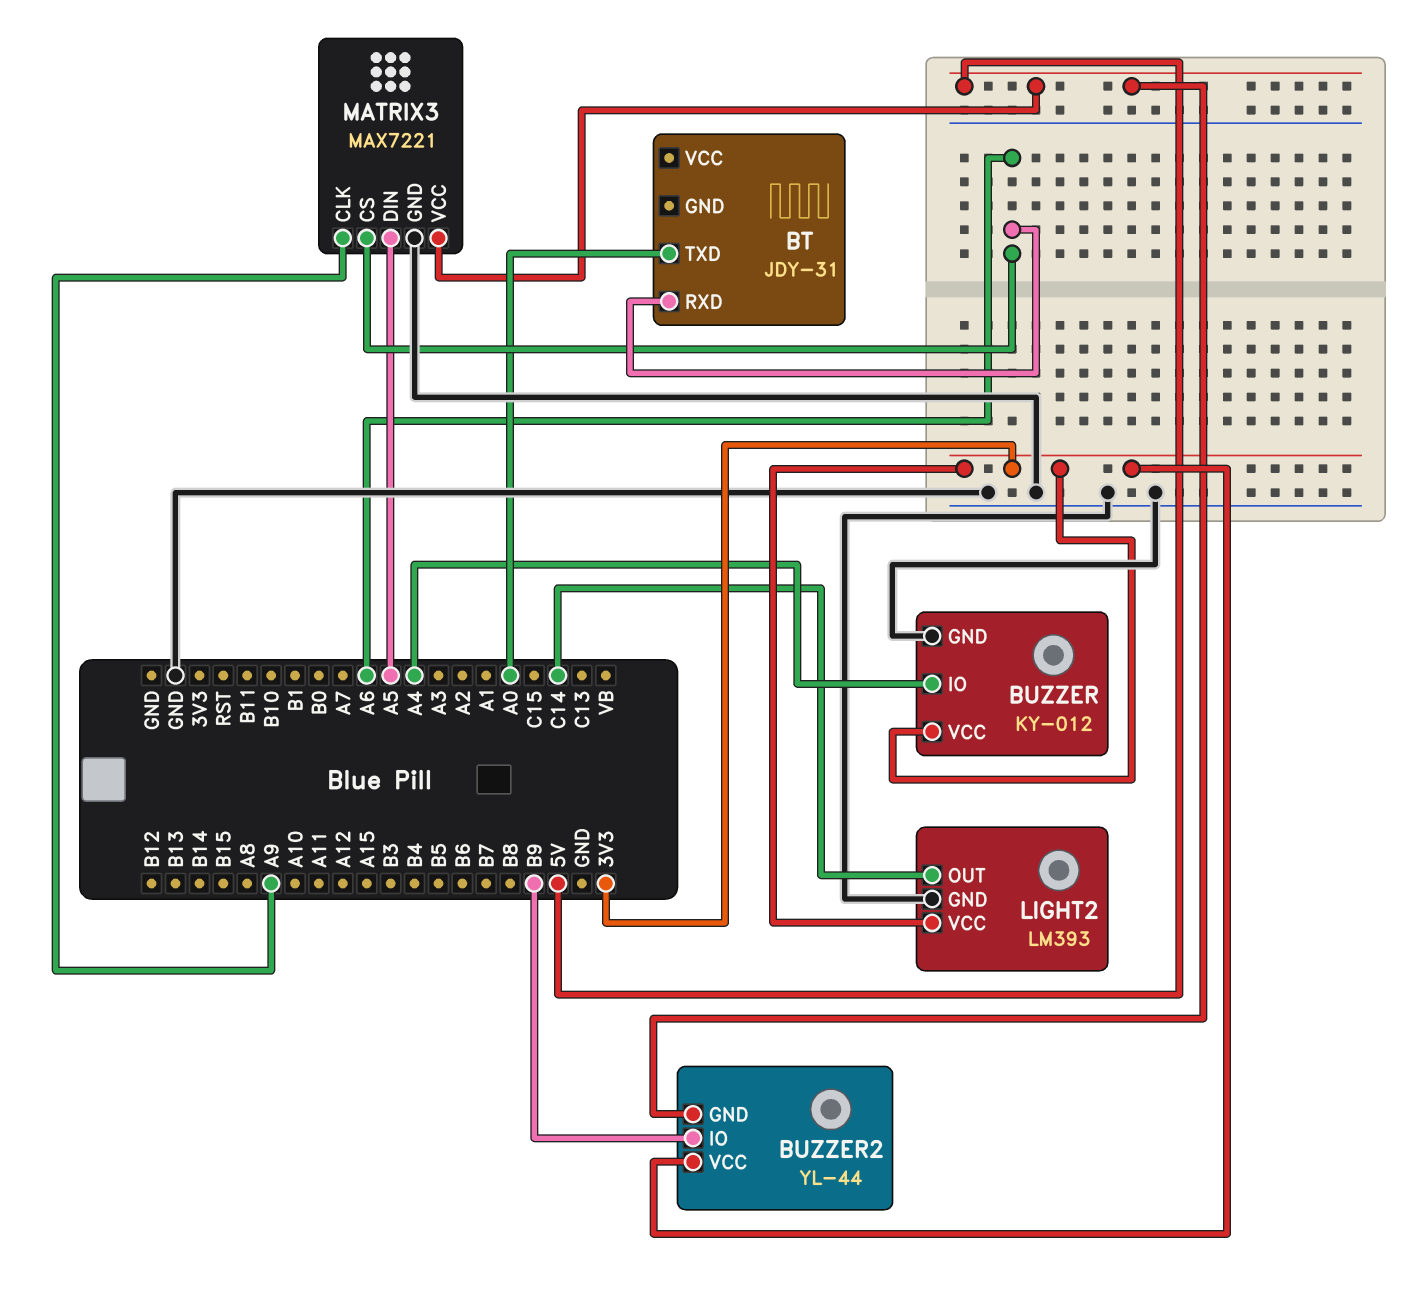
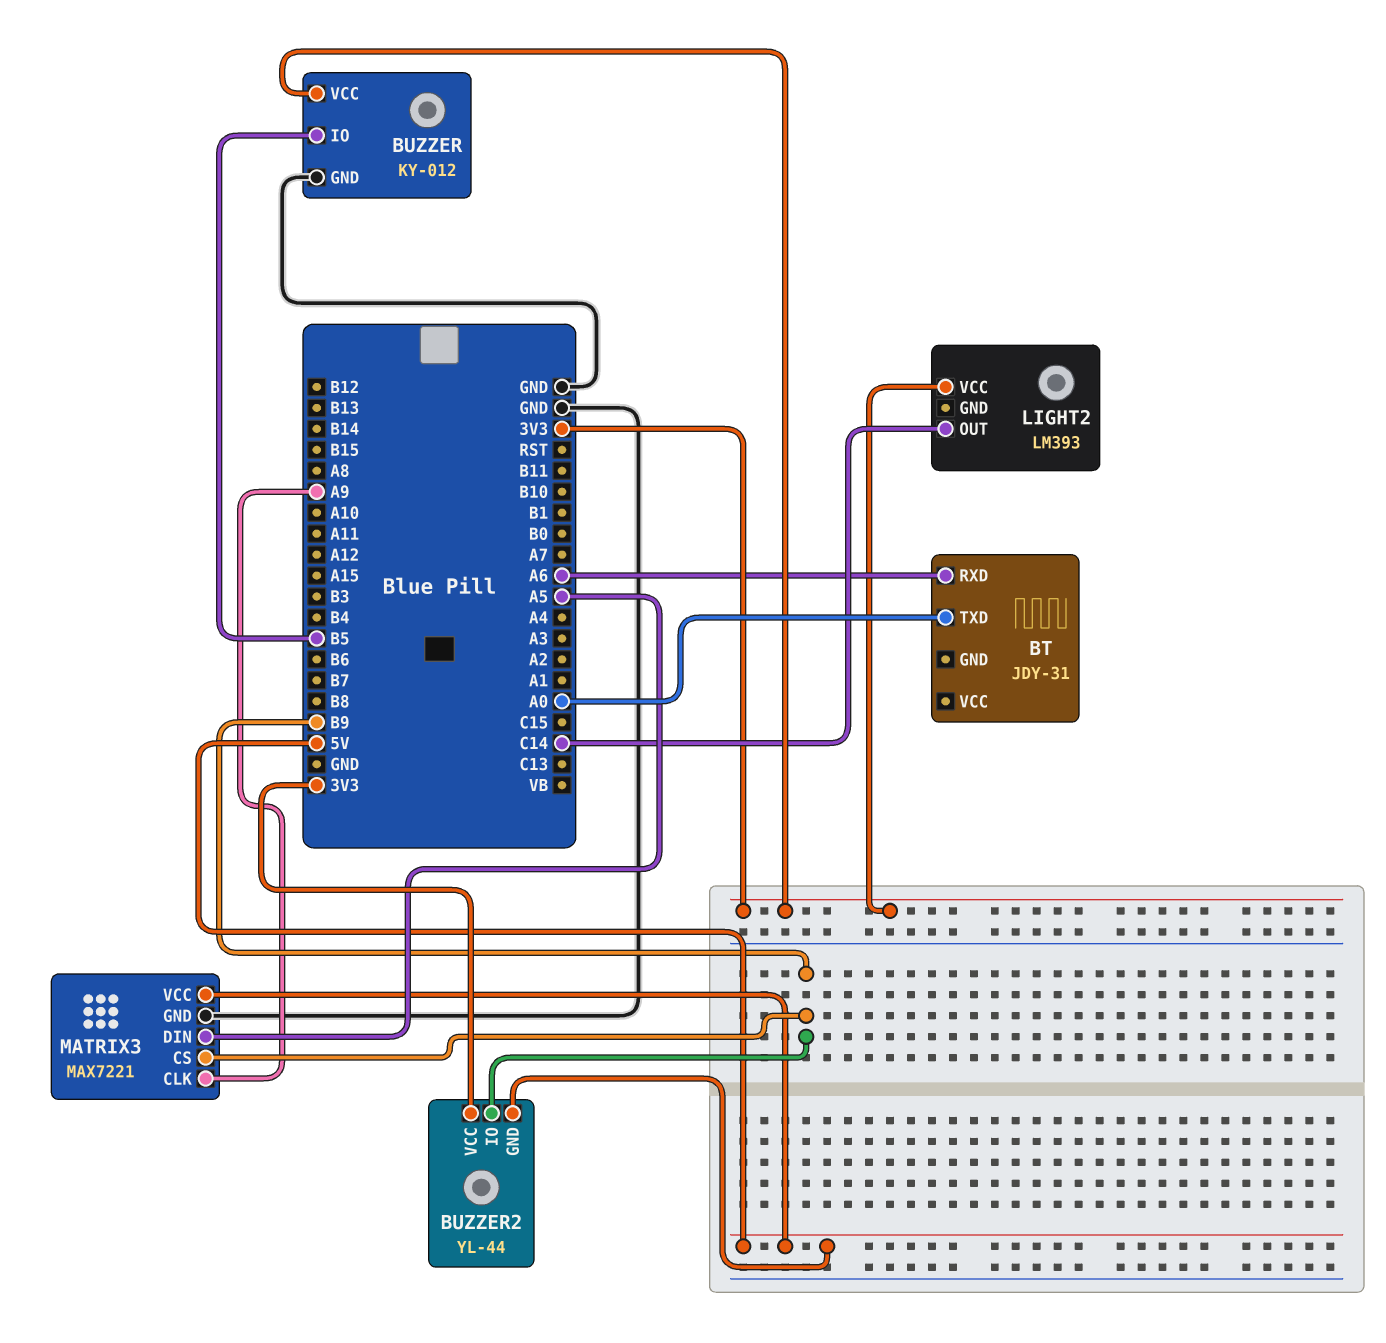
BUZZER pin IO: A4 -> B5
LIGHT2 pin GND: GND -> none
MATRIX3 pin CS: A6 -> B9

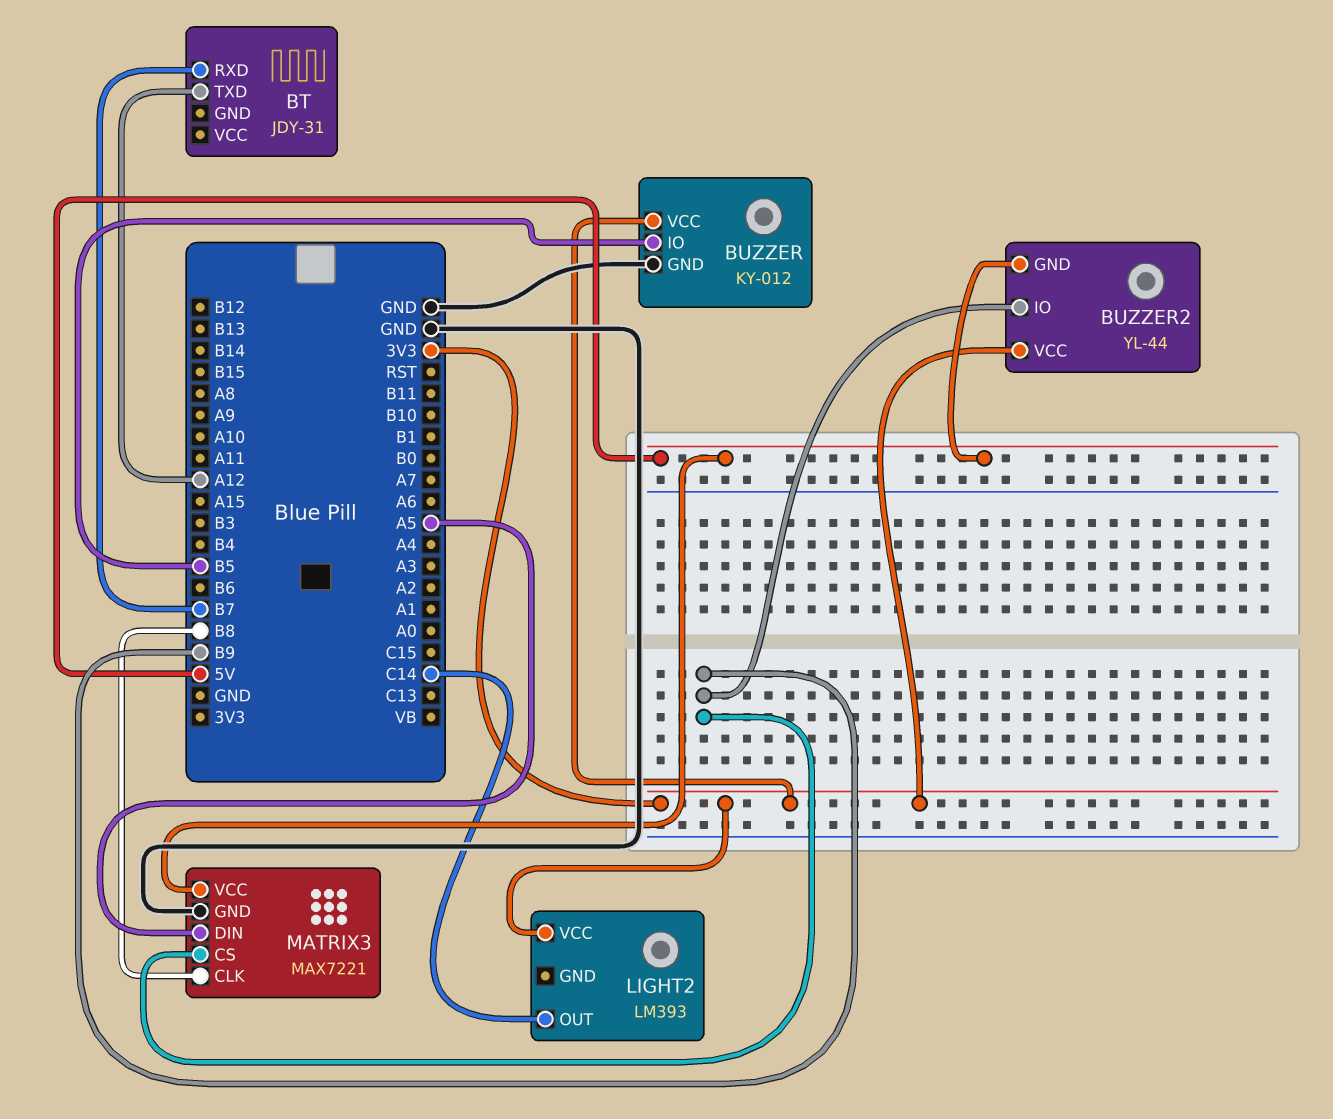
BT pin RXD: A6 -> B7
BT pin TXD: A0 -> A12
MATRIX3 pin CLK: A9 -> B8

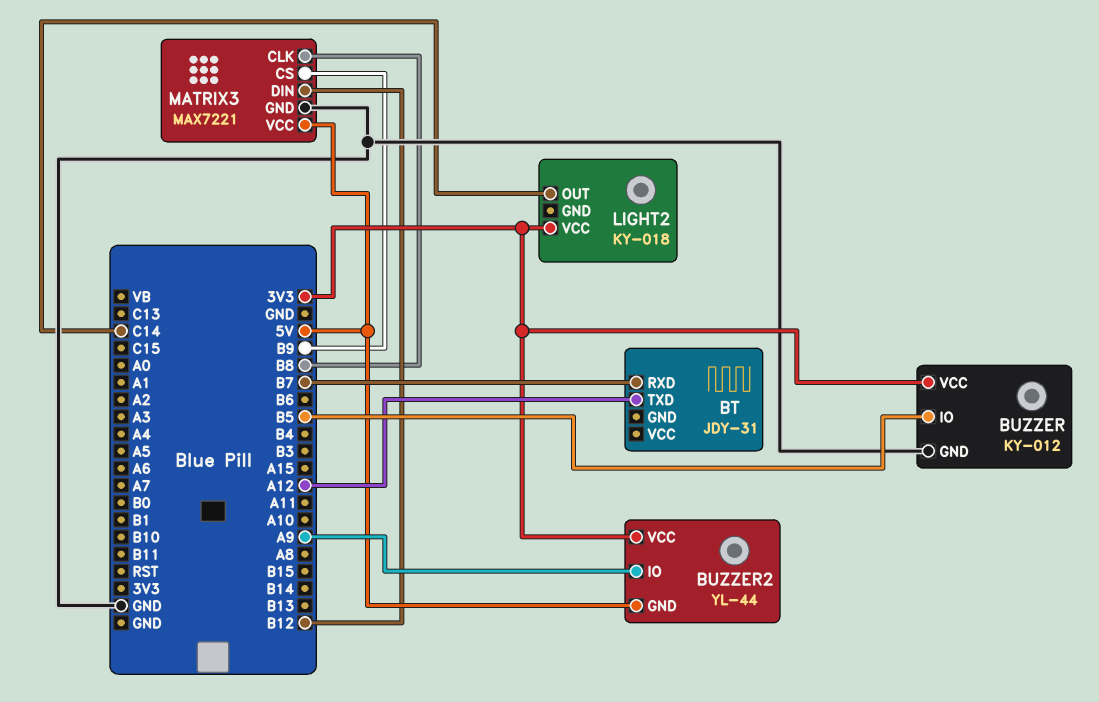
BUZZER2 pin IO: B9 -> A9
LIGHT2: LM393 -> KY-018
MATRIX3 pin DIN: A5 -> B12

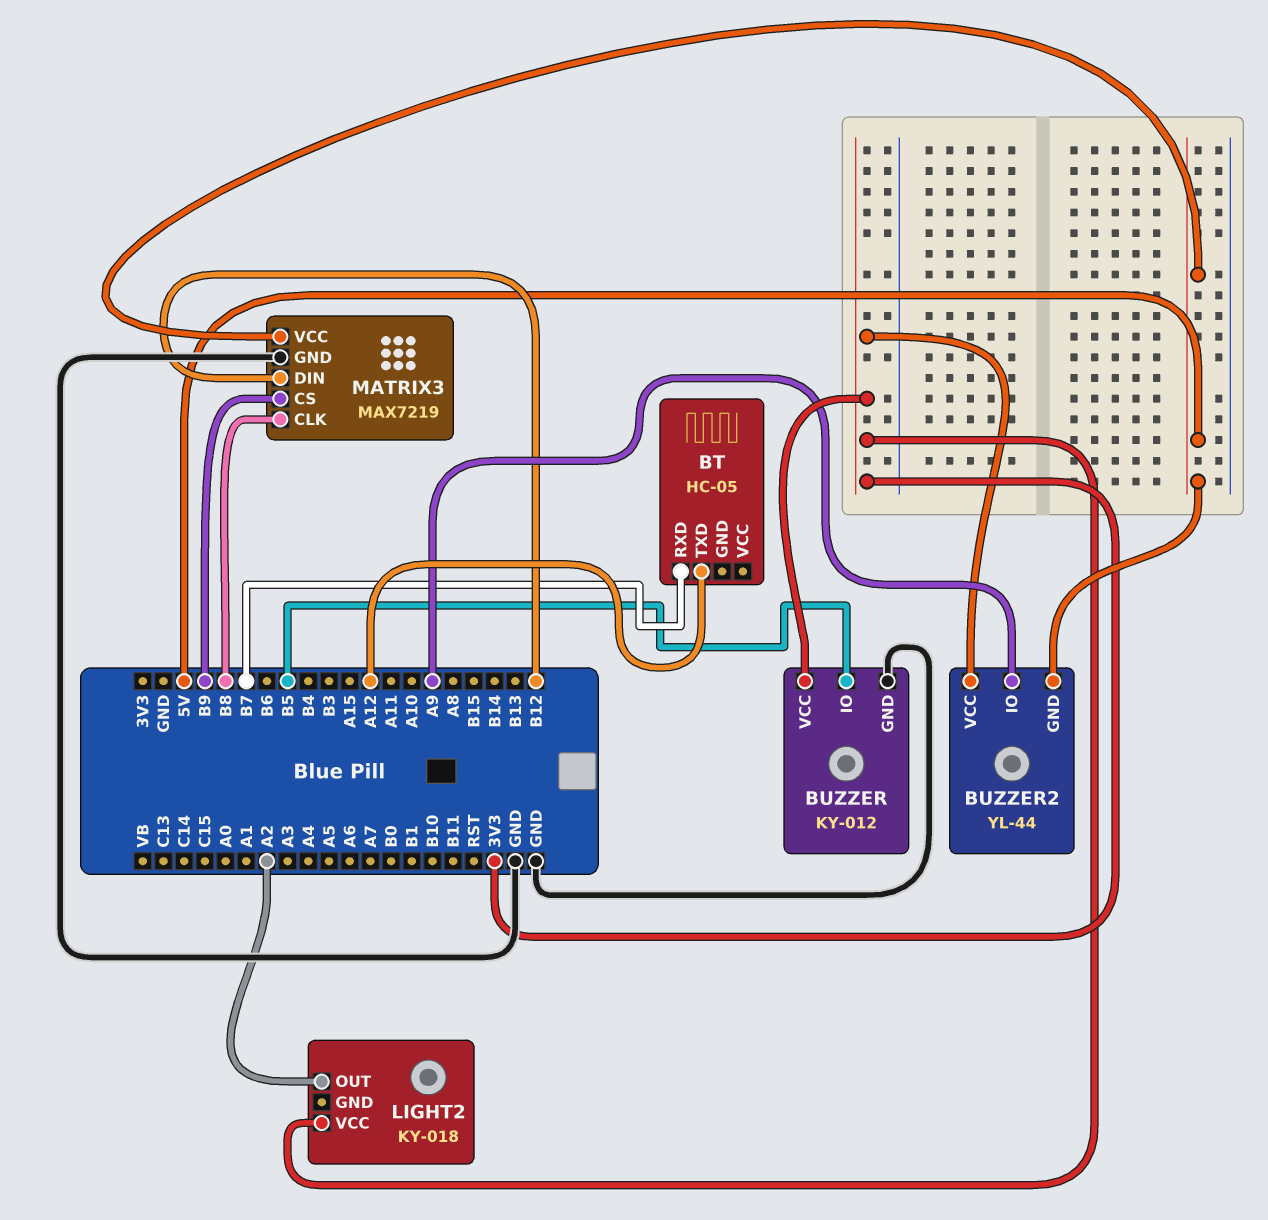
BT: JDY-31 -> HC-05
LIGHT2 pin OUT: C14 -> A2
MATRIX3: MAX7221 -> MAX7219

